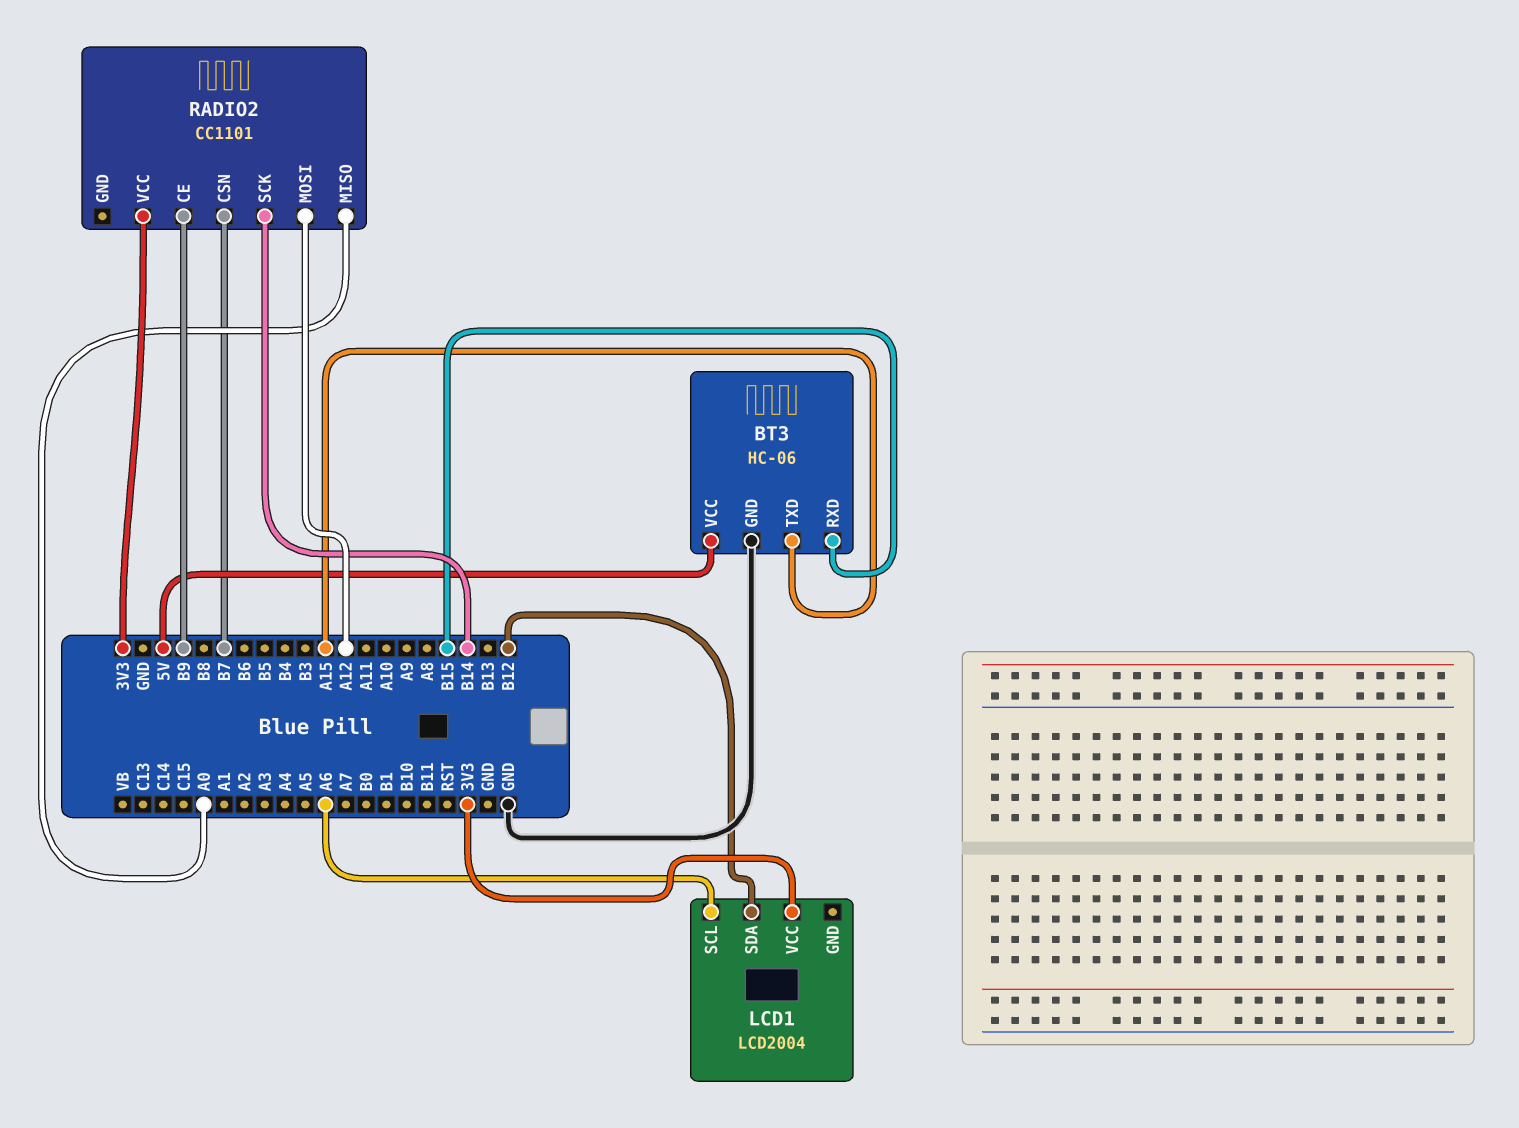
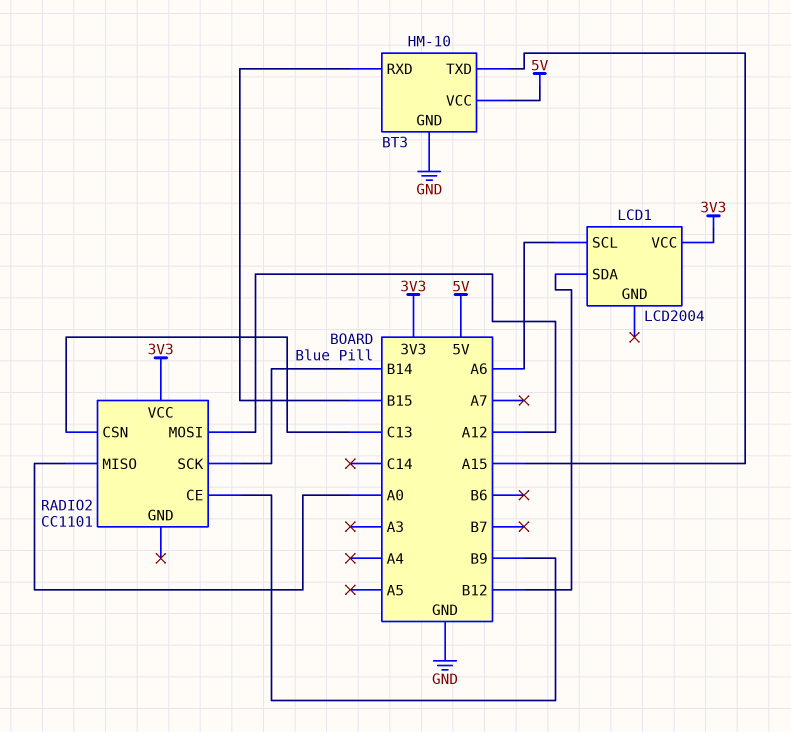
BT3: HC-06 -> HM-10
RADIO2 pin CSN: B7 -> C13

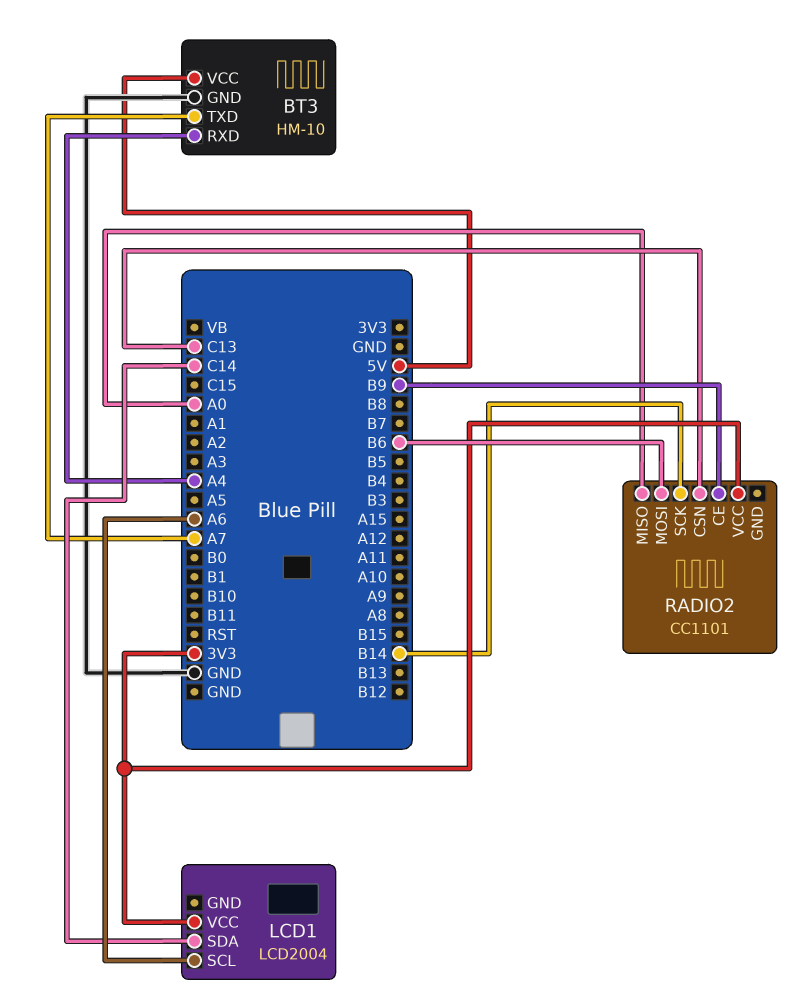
BT3 pin RXD: B15 -> A4
BT3 pin TXD: A15 -> A7
LCD1 pin SDA: B12 -> C14
RADIO2 pin MOSI: A12 -> B6

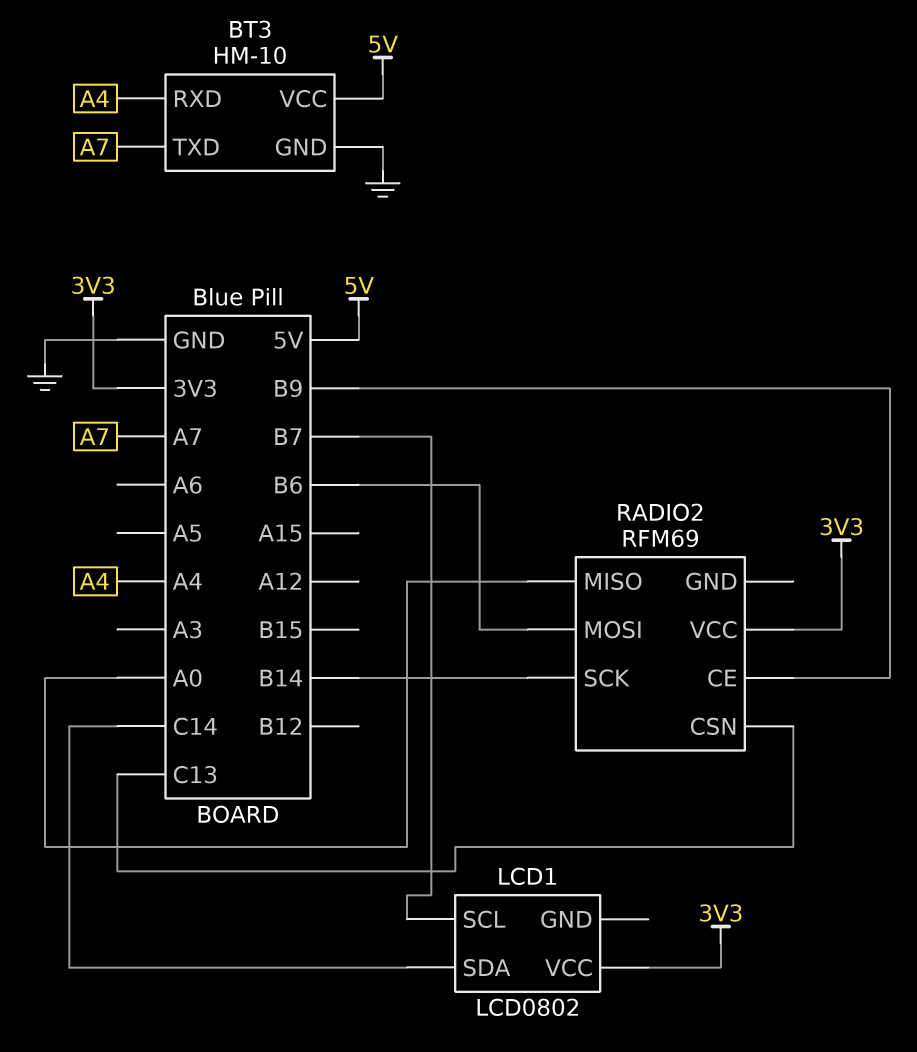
LCD1: LCD2004 -> LCD0802
LCD1 pin SCL: A6 -> B7
RADIO2: CC1101 -> RFM69

